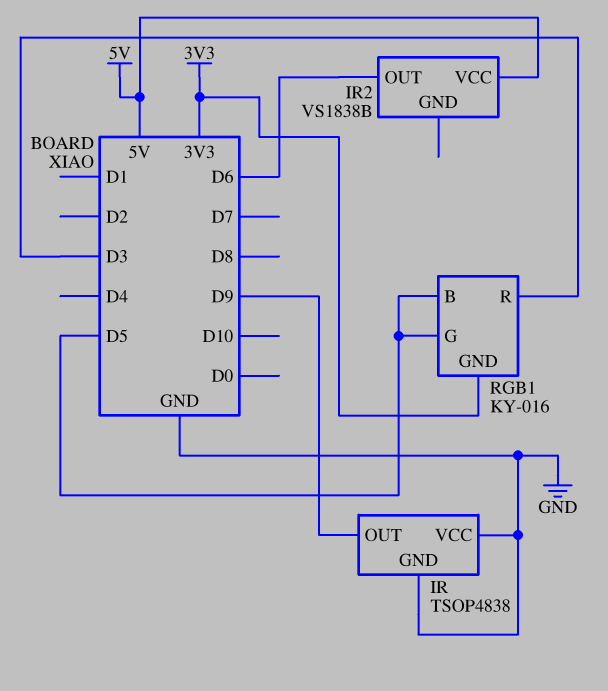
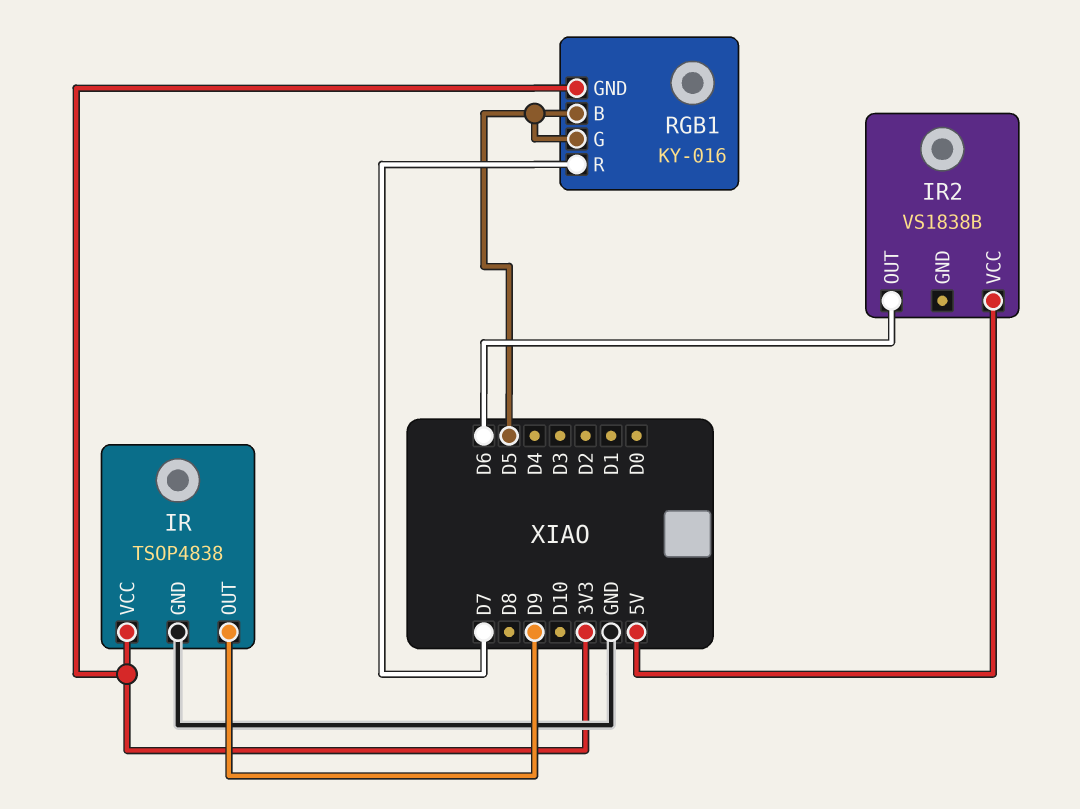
IR pin VCC: GND -> 3V3
RGB1 pin R: D3 -> D7

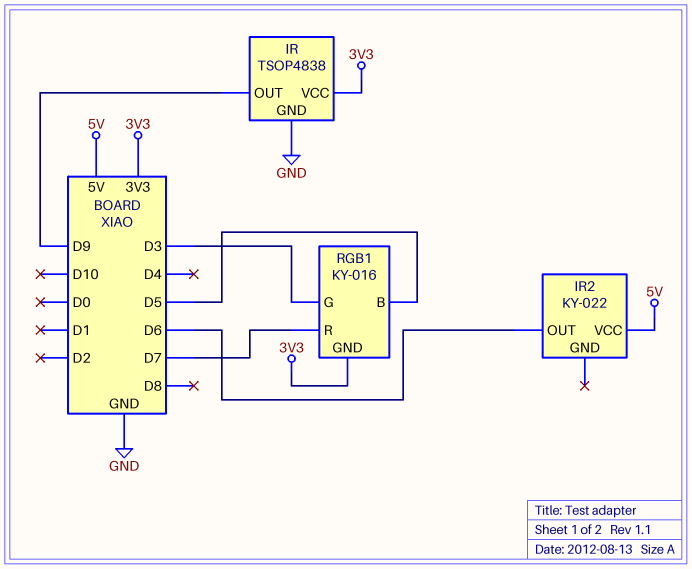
IR2: VS1838B -> KY-022
RGB1 pin G: D5 -> D3

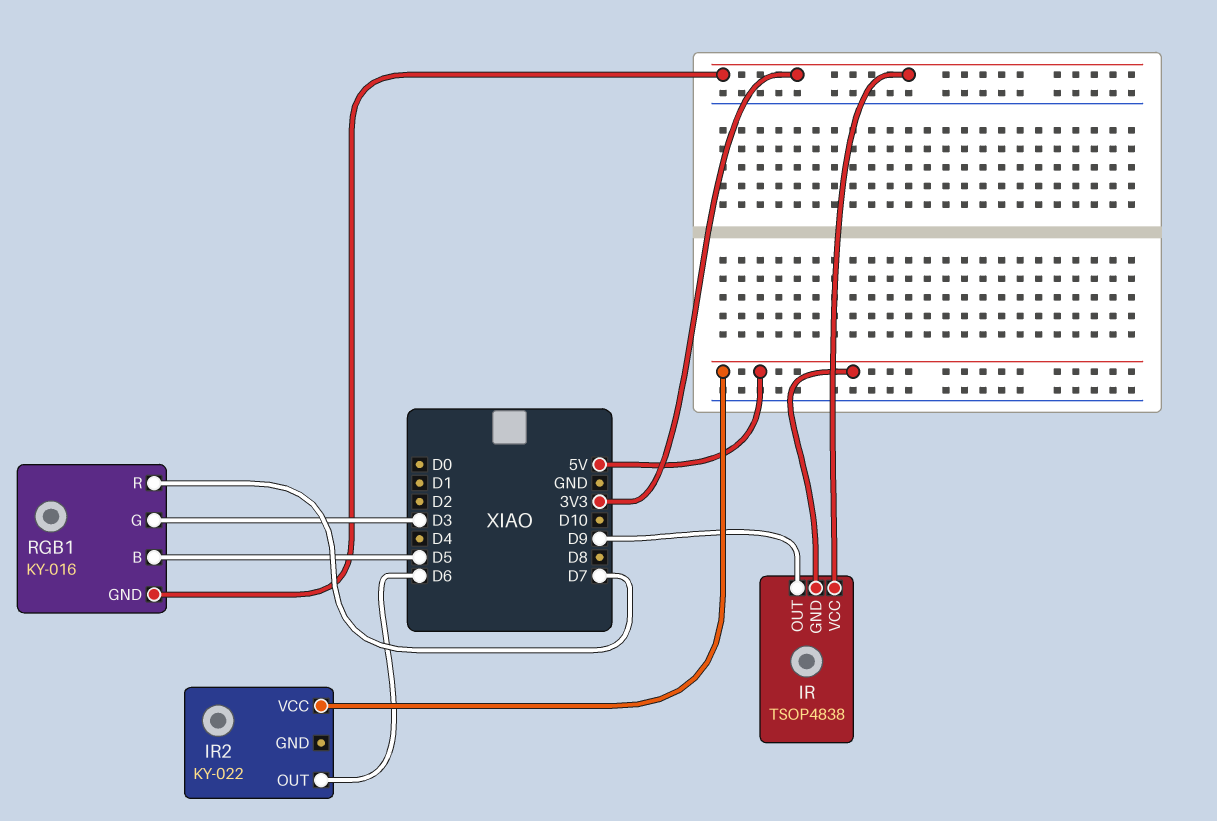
IR pin GND: GND -> 5V

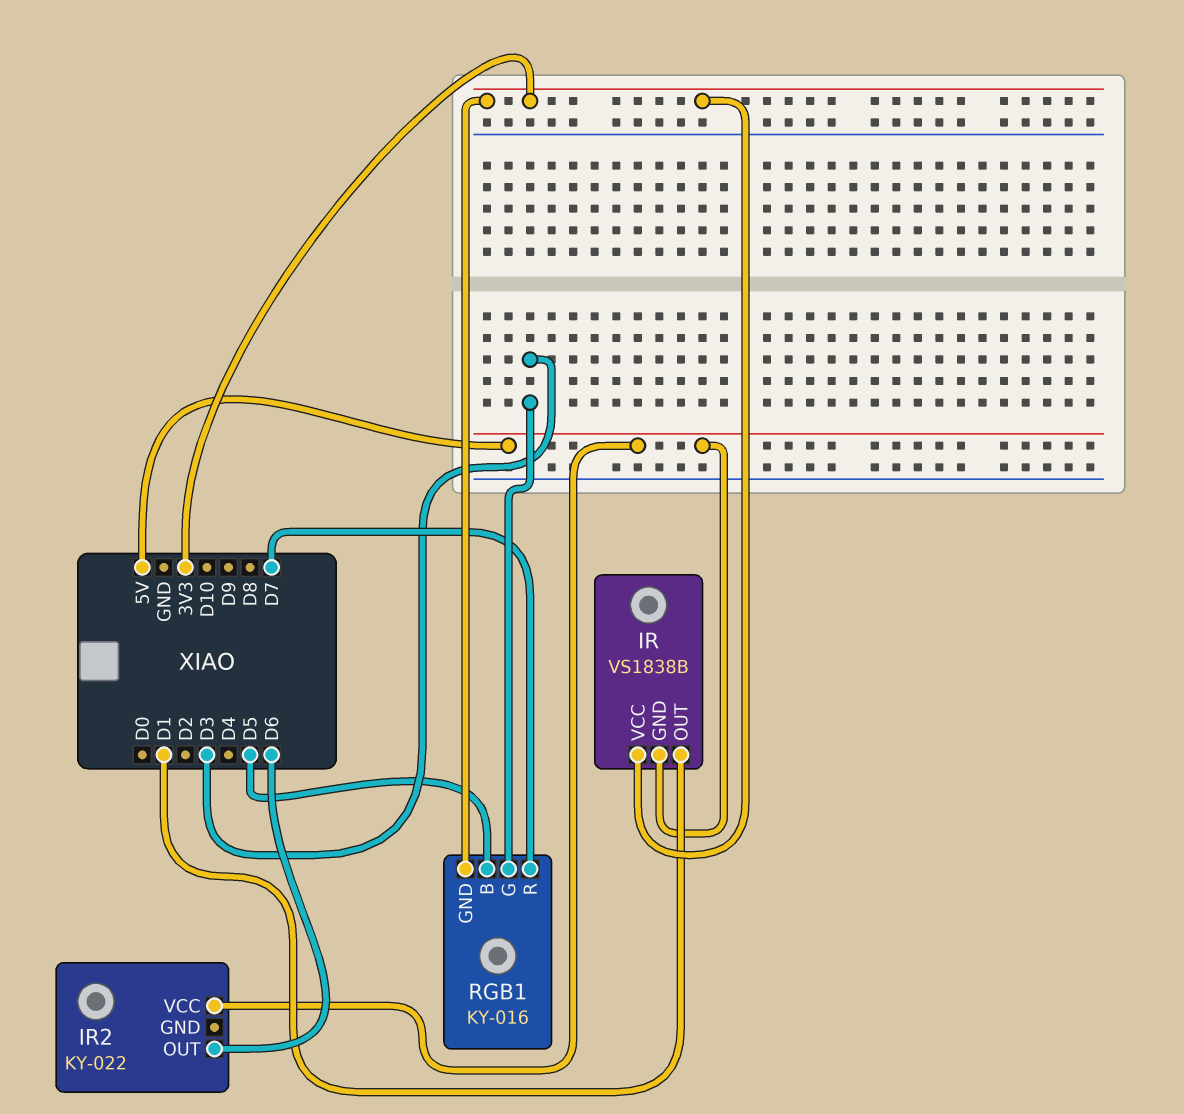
IR: TSOP4838 -> VS1838B
IR pin OUT: D9 -> D1

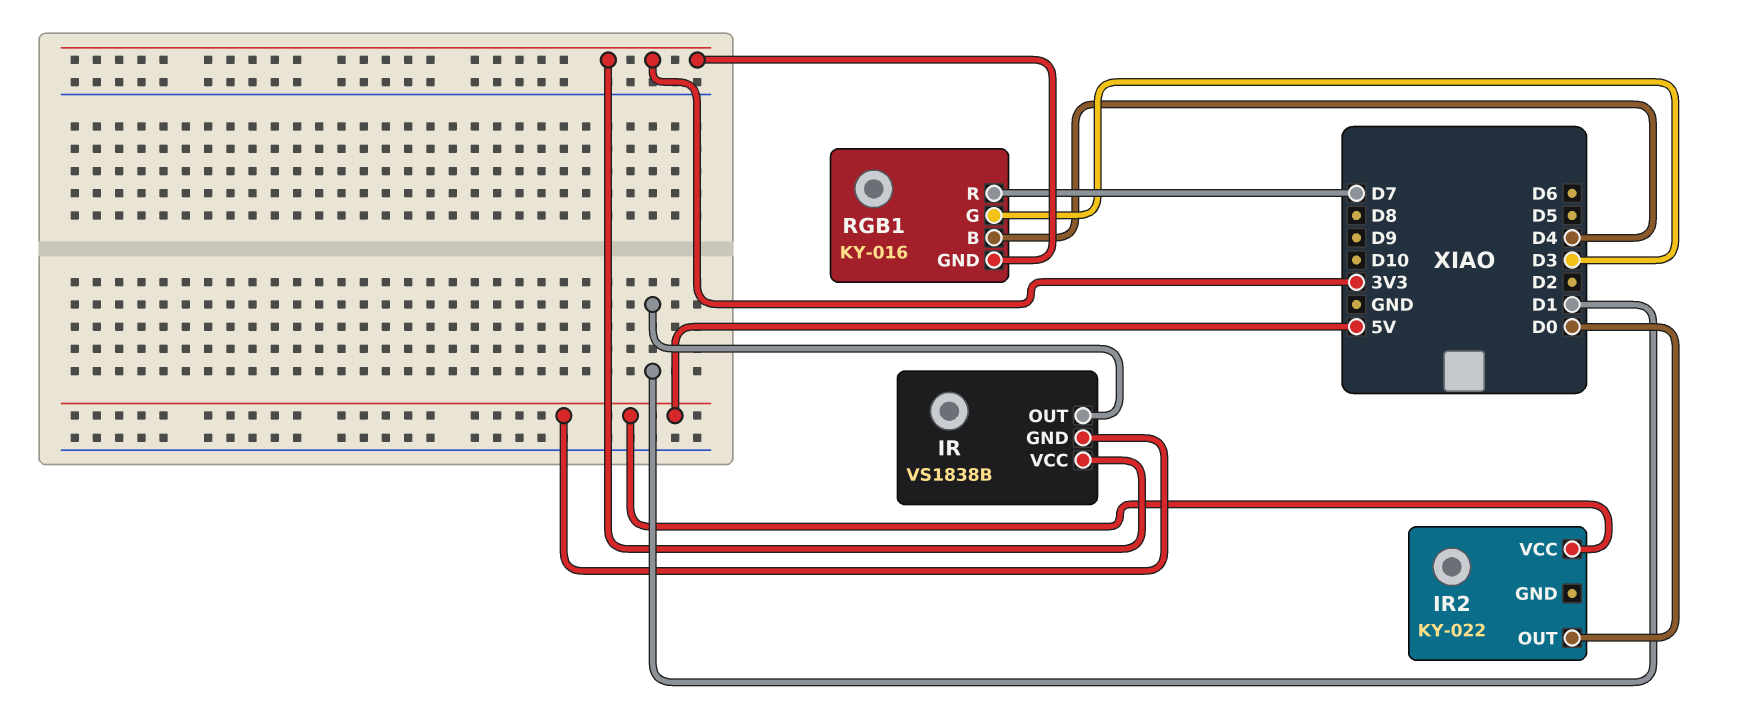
IR2 pin OUT: D6 -> D0
RGB1 pin B: D5 -> D4

